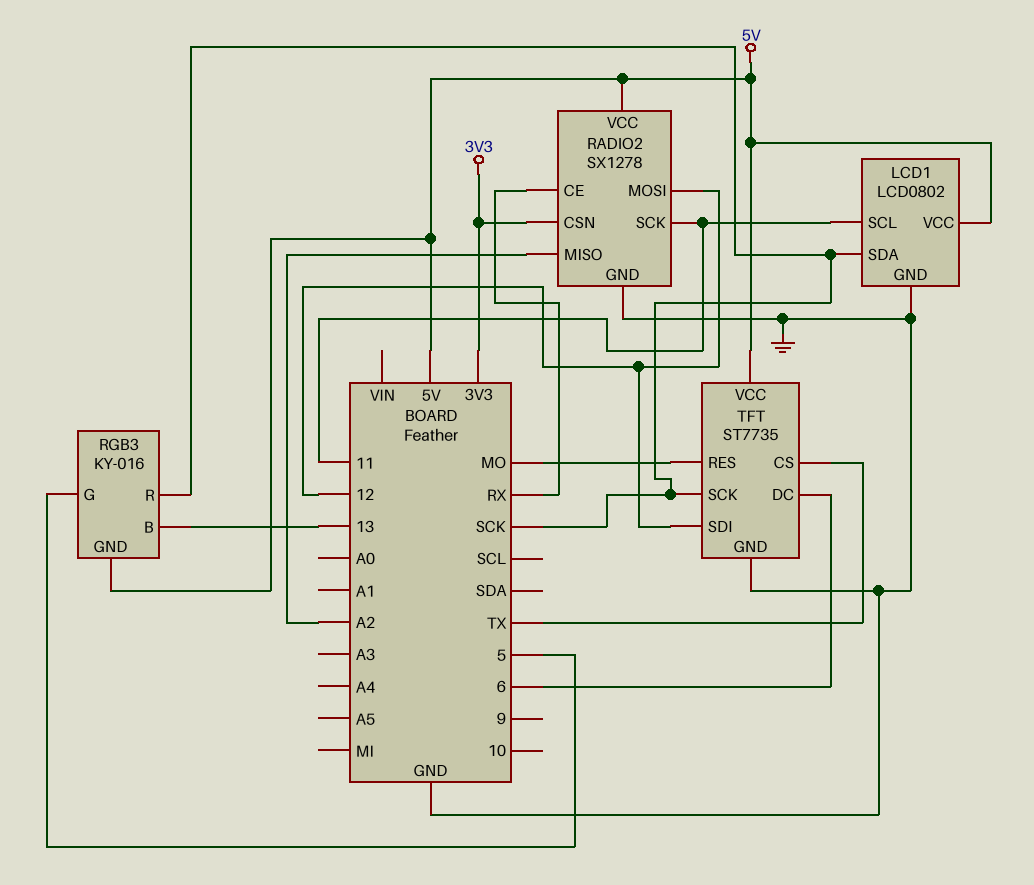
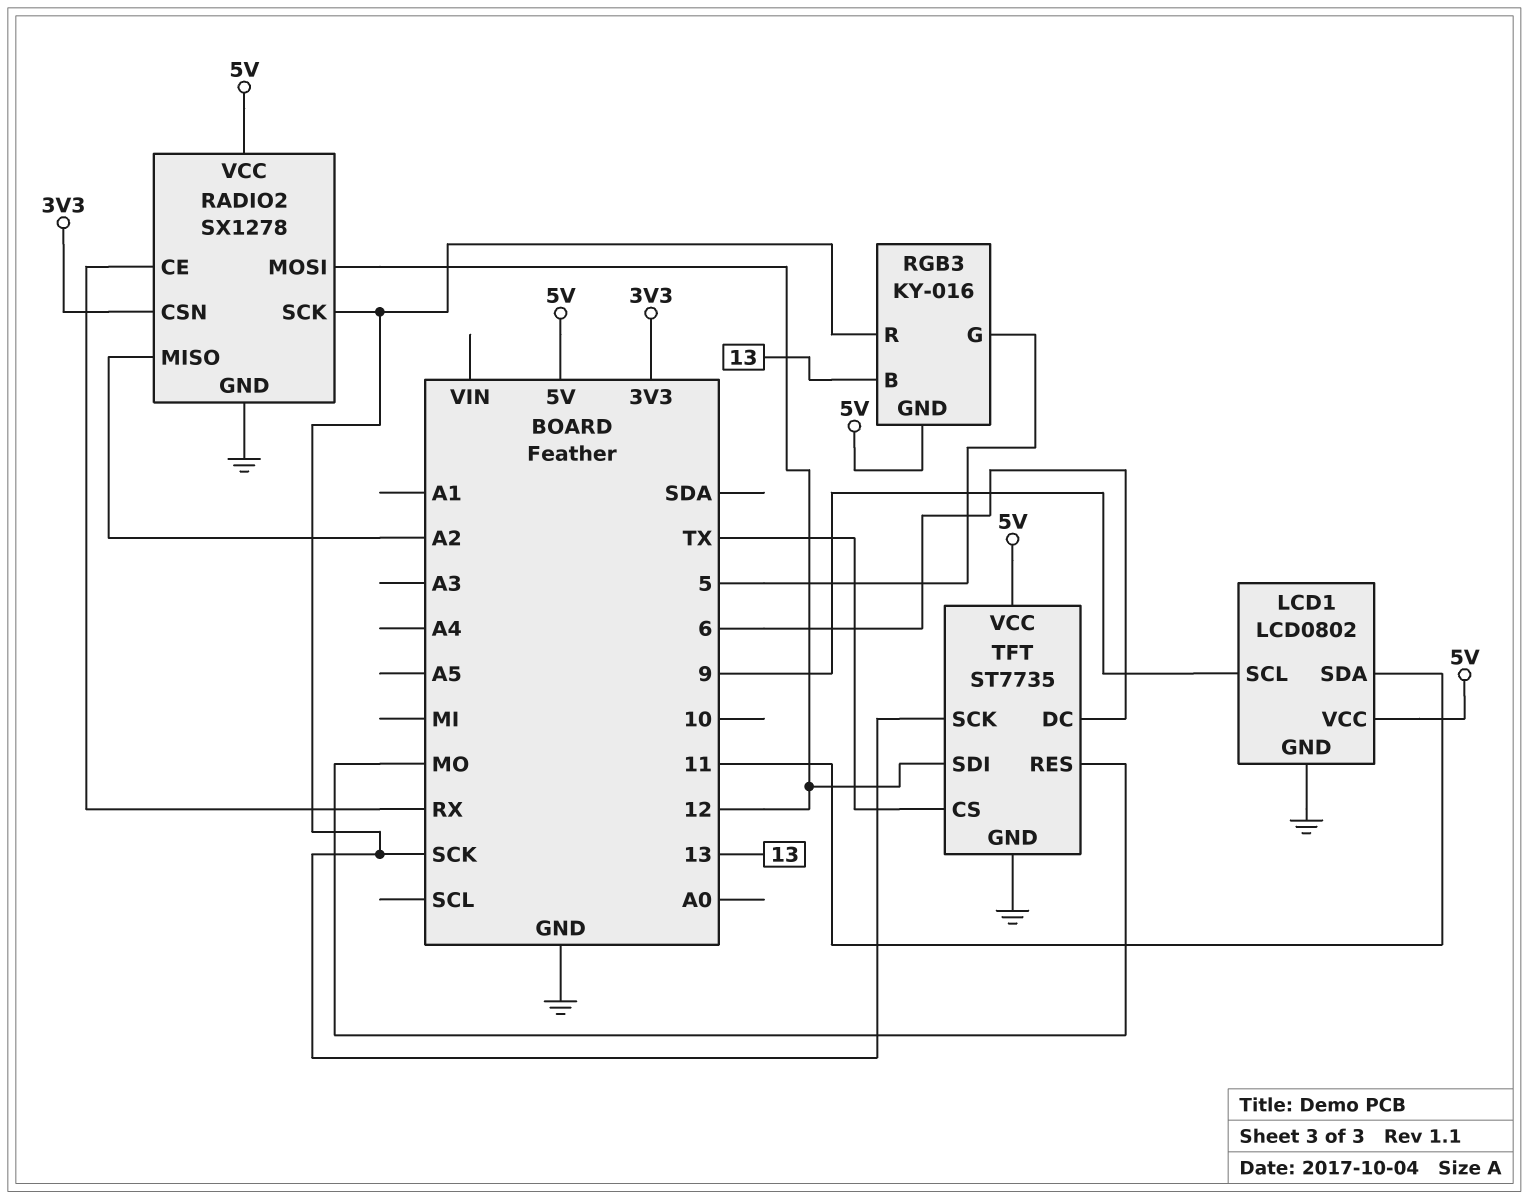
LCD1 pin SCL: 11 -> 9
LCD1 pin SDA: SCK -> 11
RADIO2 pin SCK: 11 -> SCK

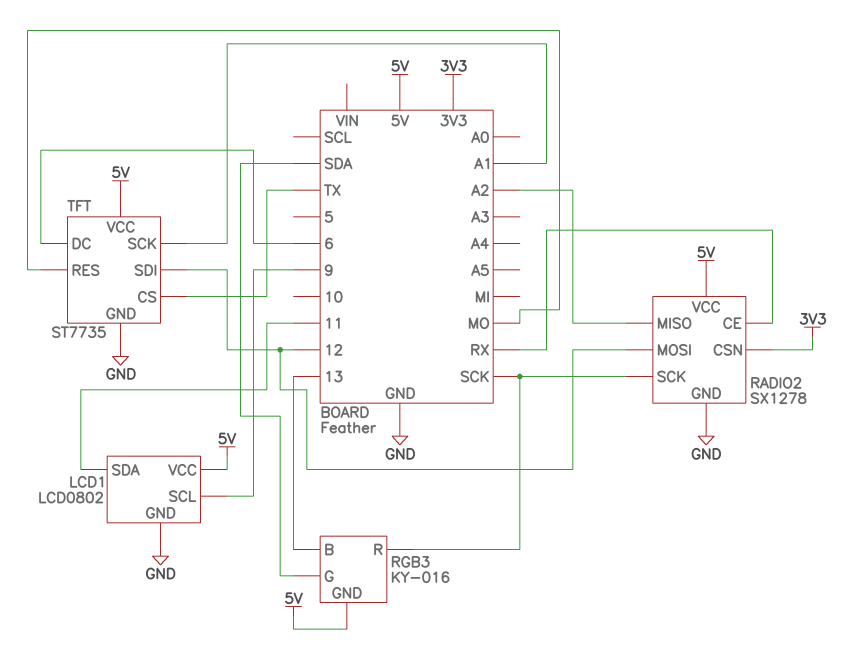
RGB3 pin G: 5 -> SDA
TFT pin SCK: SCK -> A1

